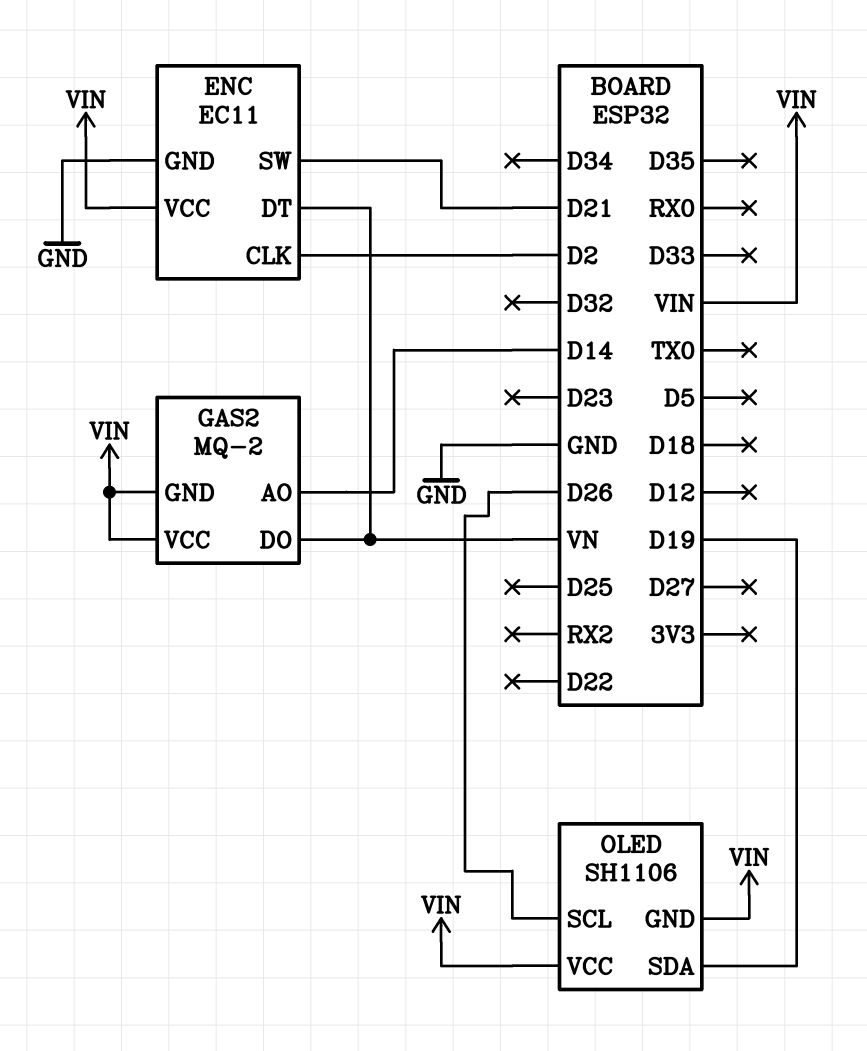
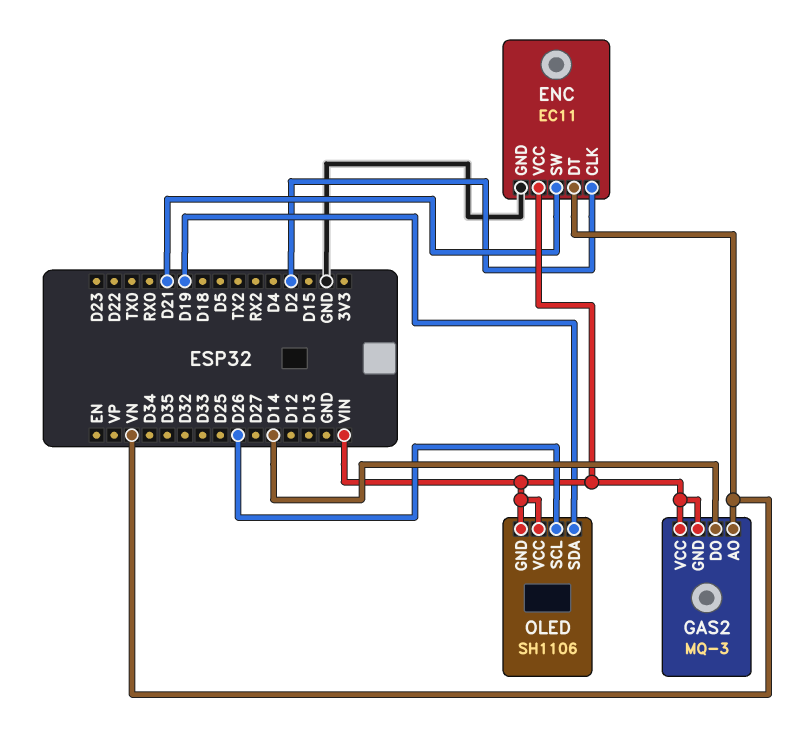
GAS2: MQ-2 -> MQ-3
GAS2 pin AO: D14 -> VN
GAS2 pin DO: VN -> D14

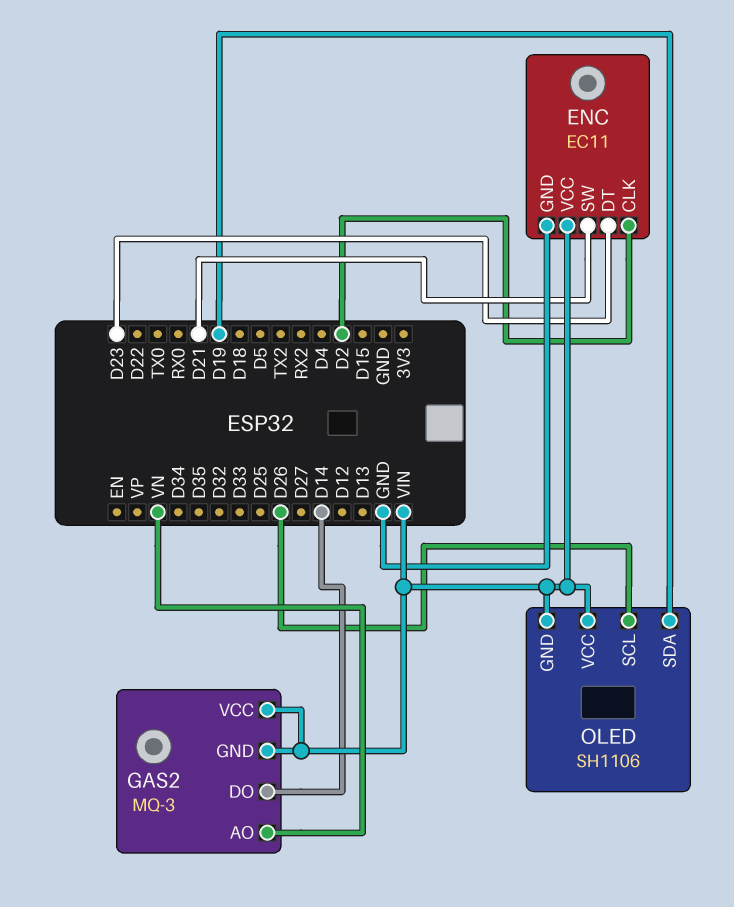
ENC pin DT: VN -> D23

